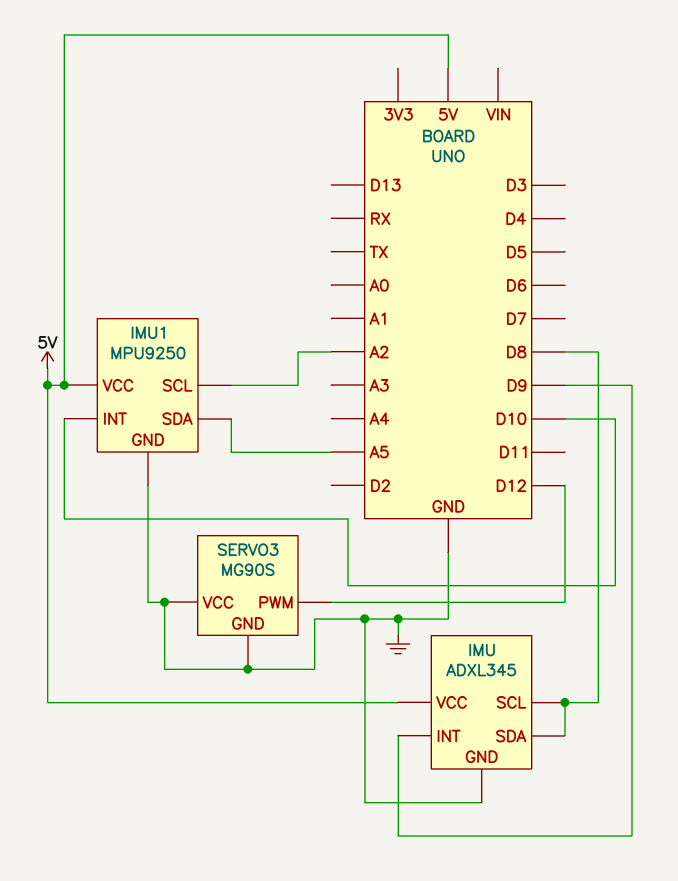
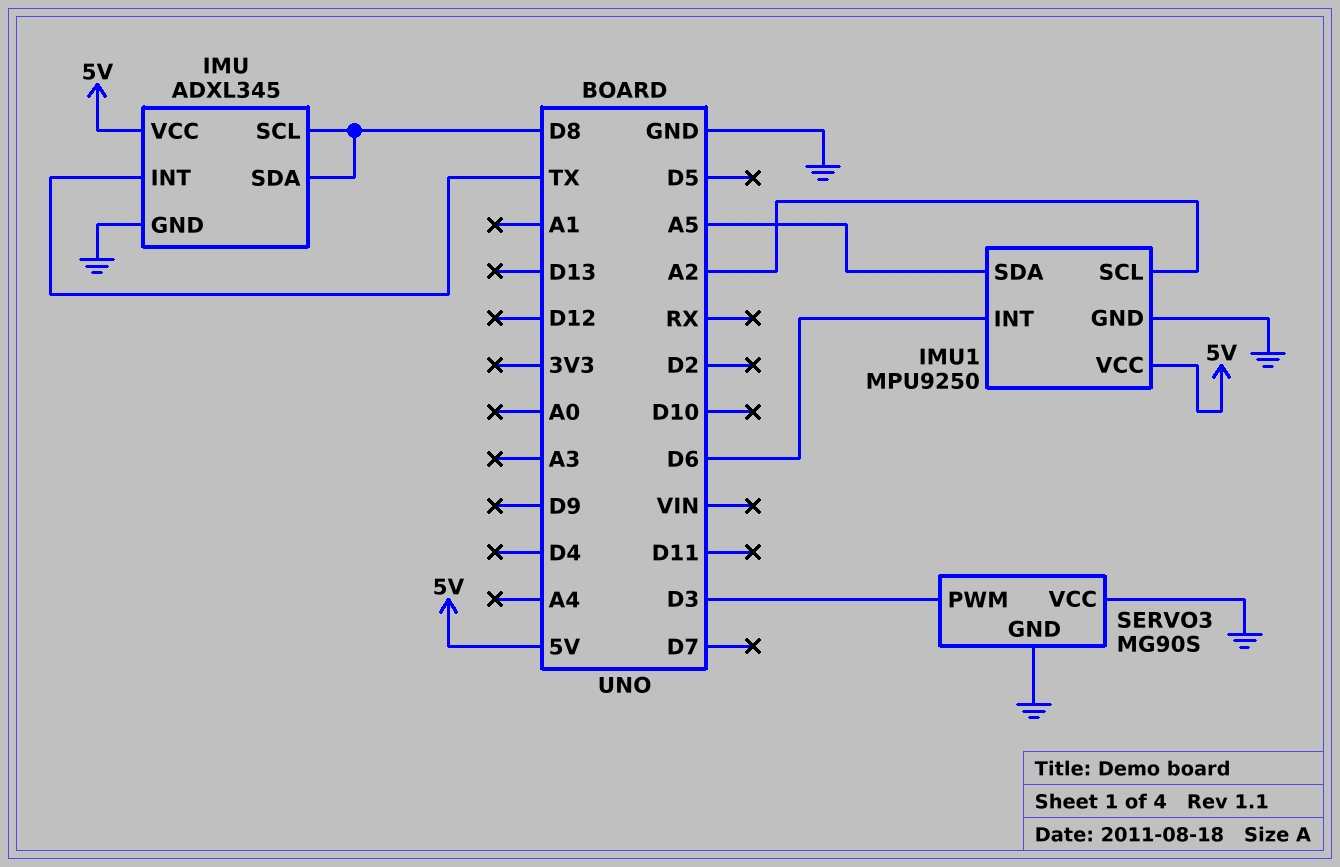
IMU pin INT: D9 -> TX
IMU1 pin INT: D10 -> D6
SERVO3 pin PWM: D12 -> D3

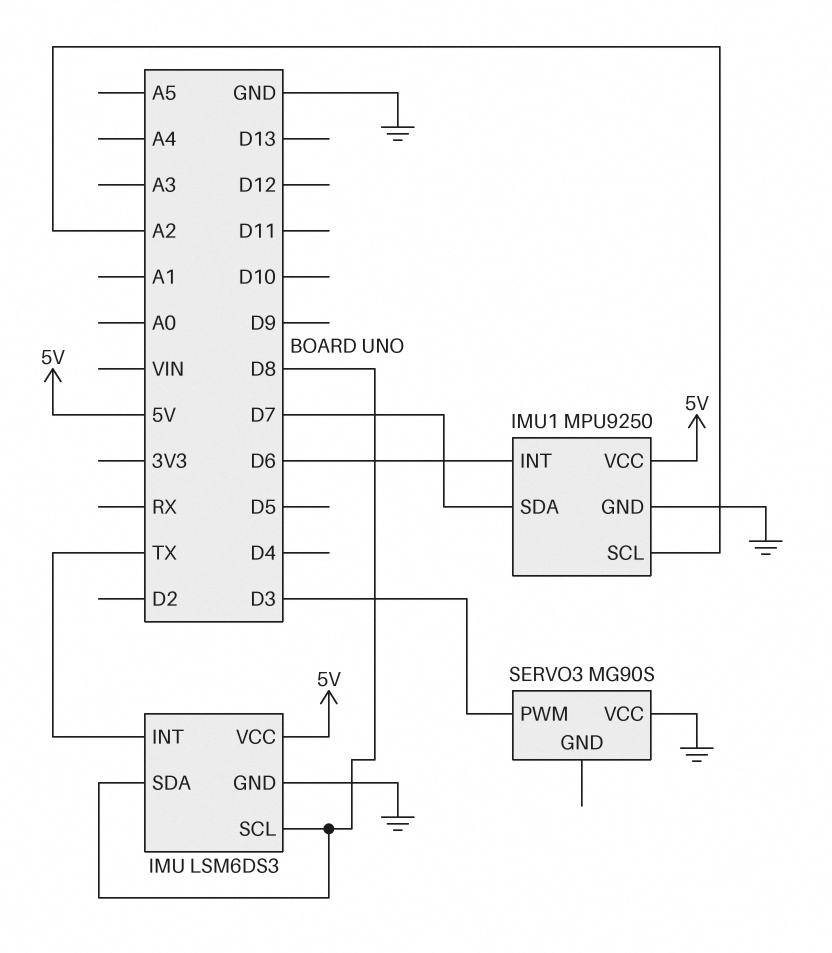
IMU: ADXL345 -> LSM6DS3
IMU1 pin SDA: A5 -> D7
SERVO3 pin GND: GND -> none

